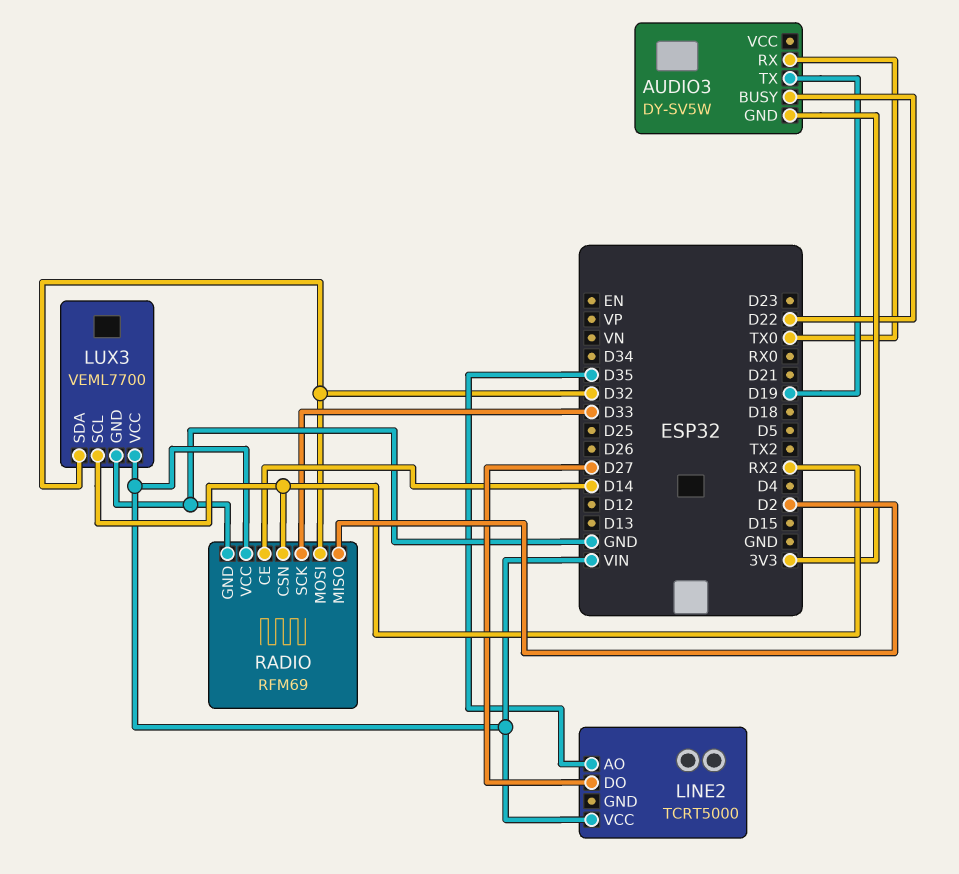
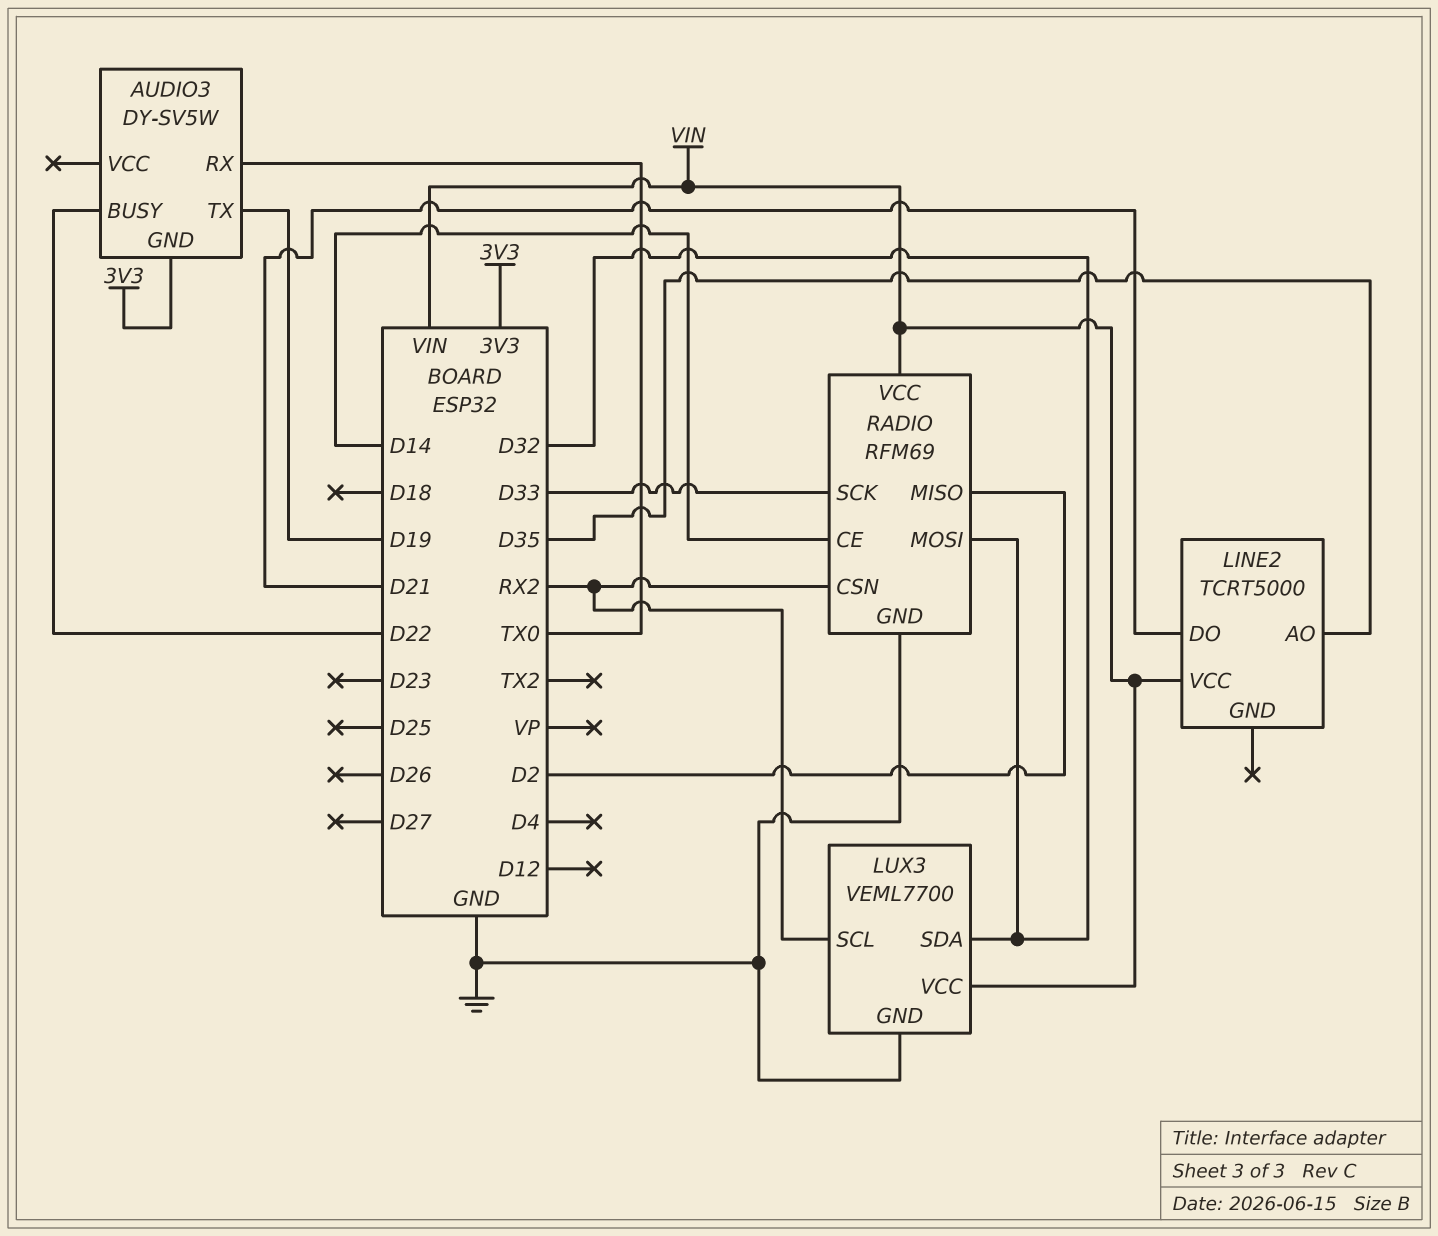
LINE2 pin DO: D27 -> D21

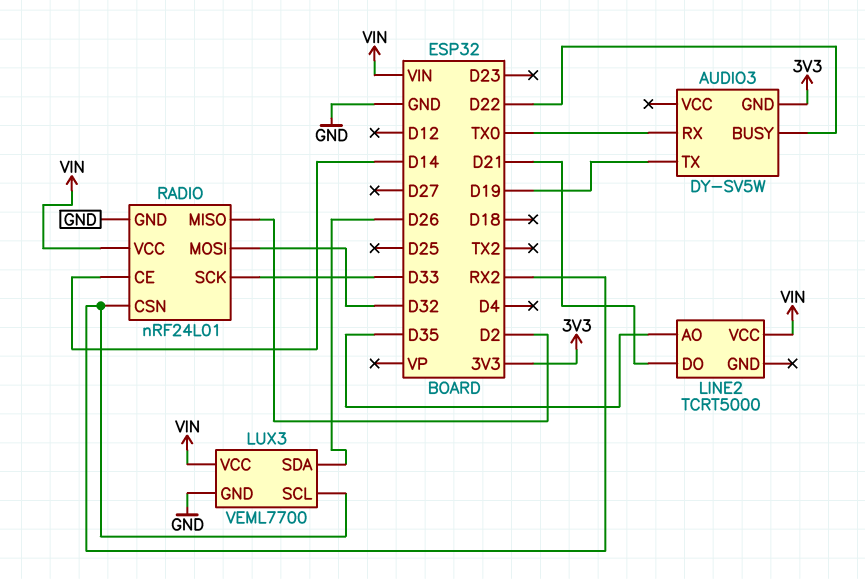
LUX3 pin SDA: D32 -> D26
RADIO: RFM69 -> nRF24L01

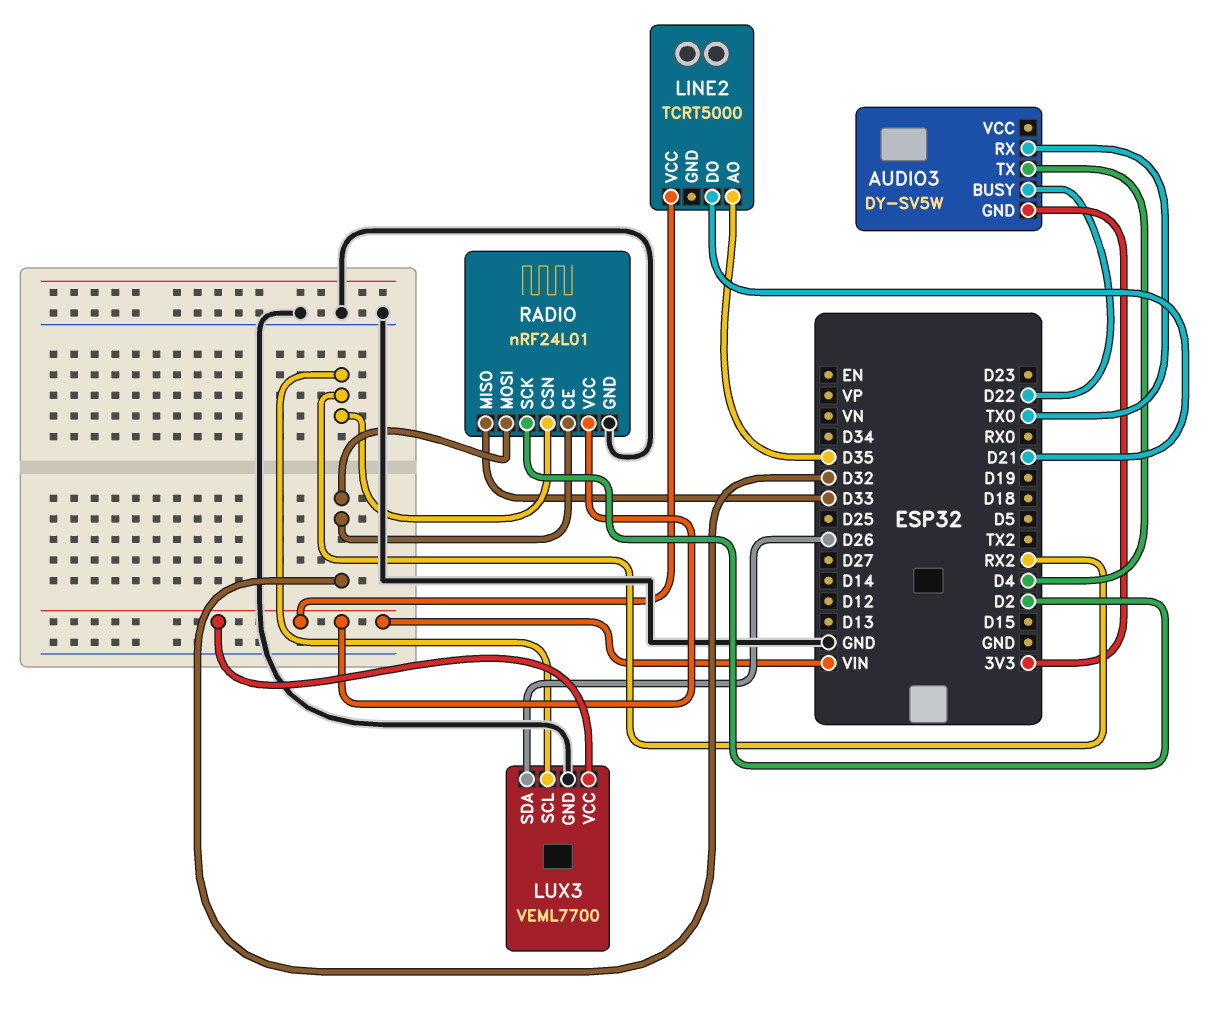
AUDIO3 pin TX: D19 -> D4
RADIO pin CE: D14 -> D32
RADIO pin MISO: D2 -> D33
RADIO pin SCK: D33 -> D2

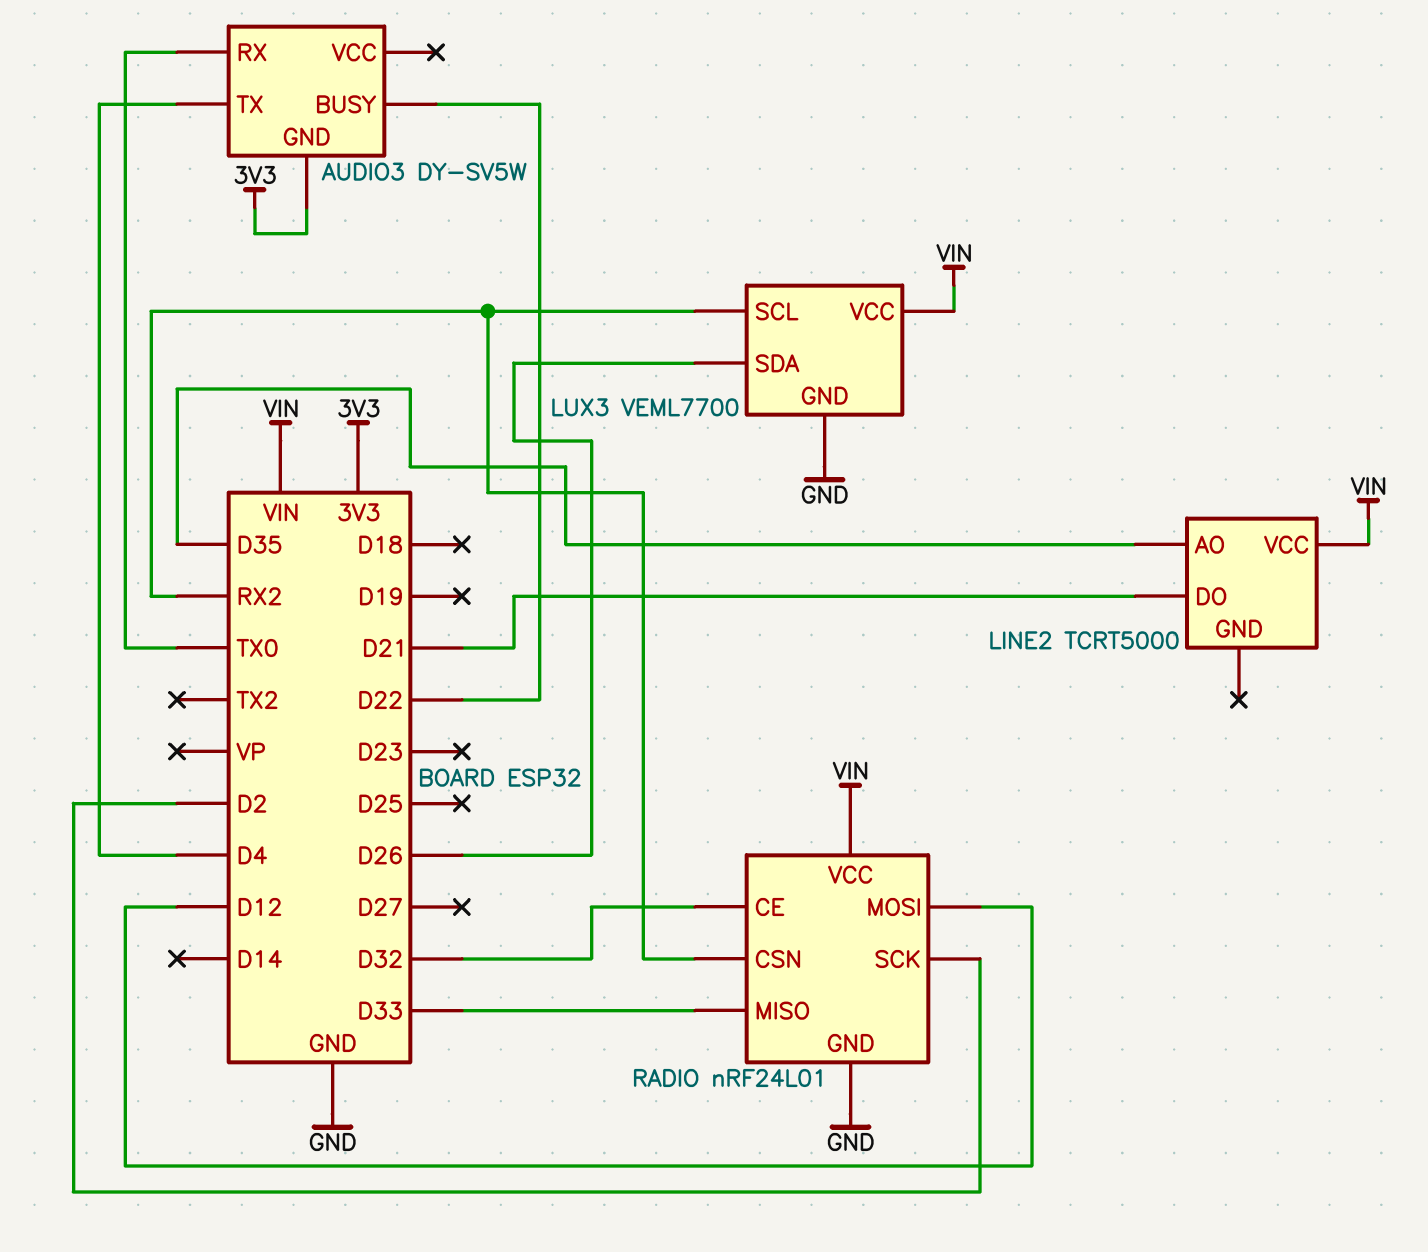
RADIO pin MOSI: D32 -> D12

